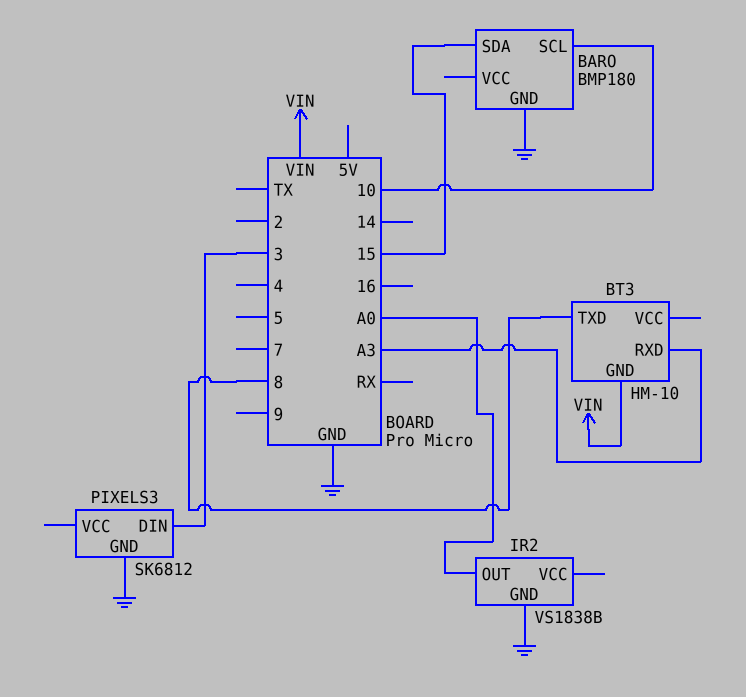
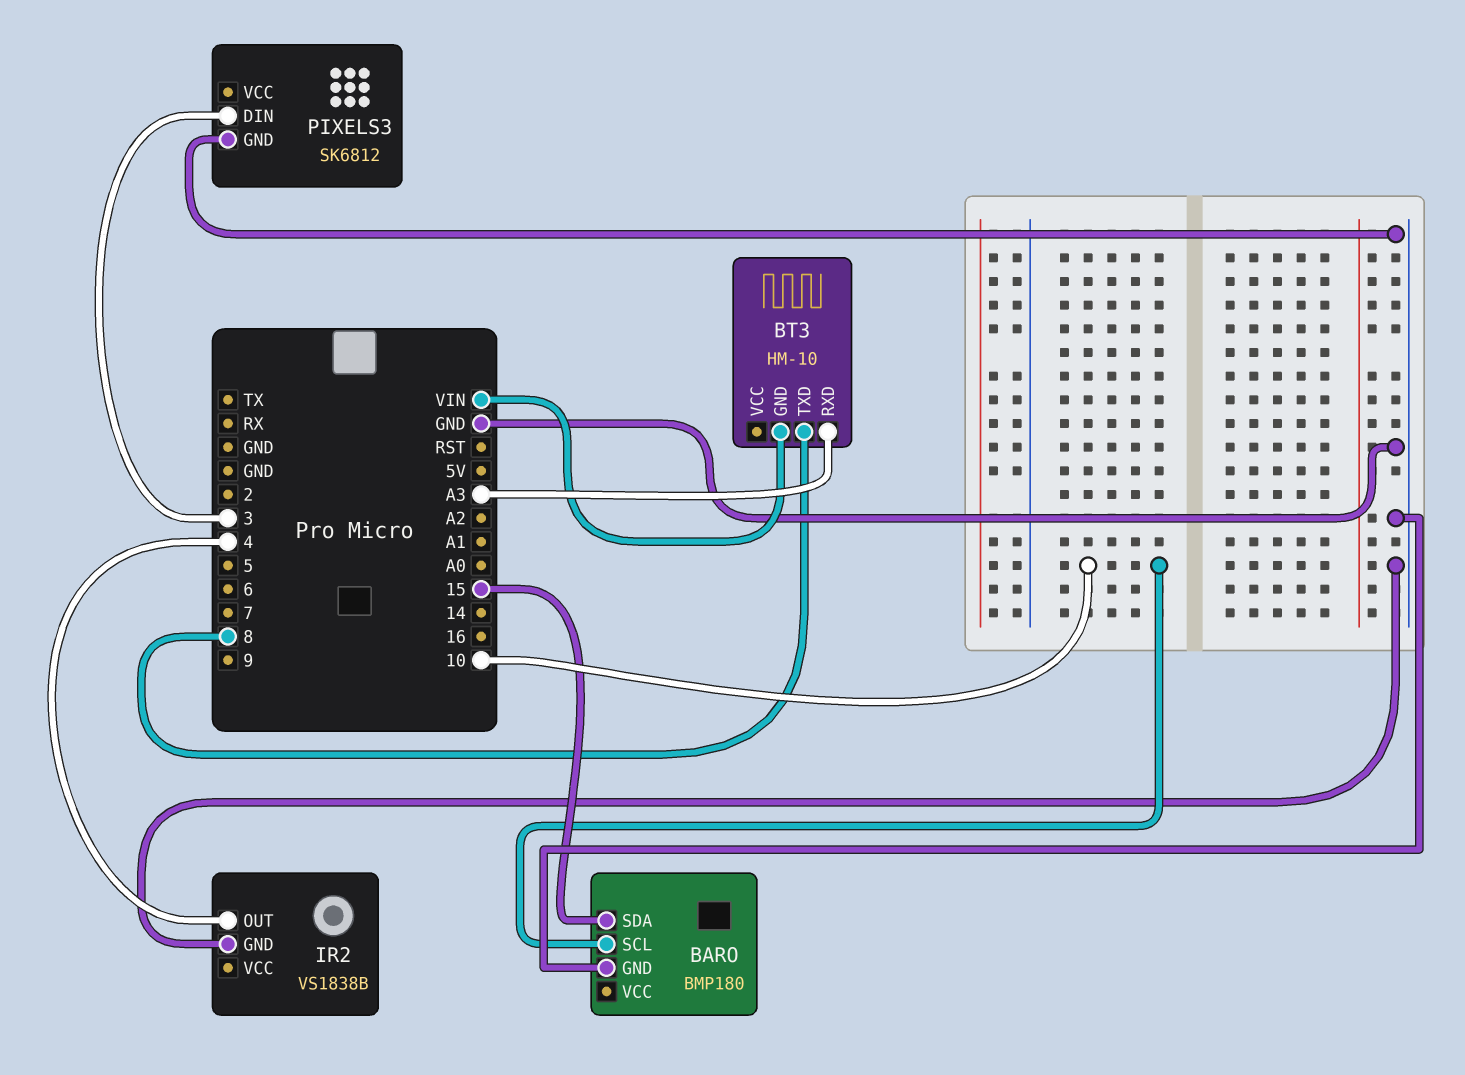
IR2 pin OUT: A0 -> 4

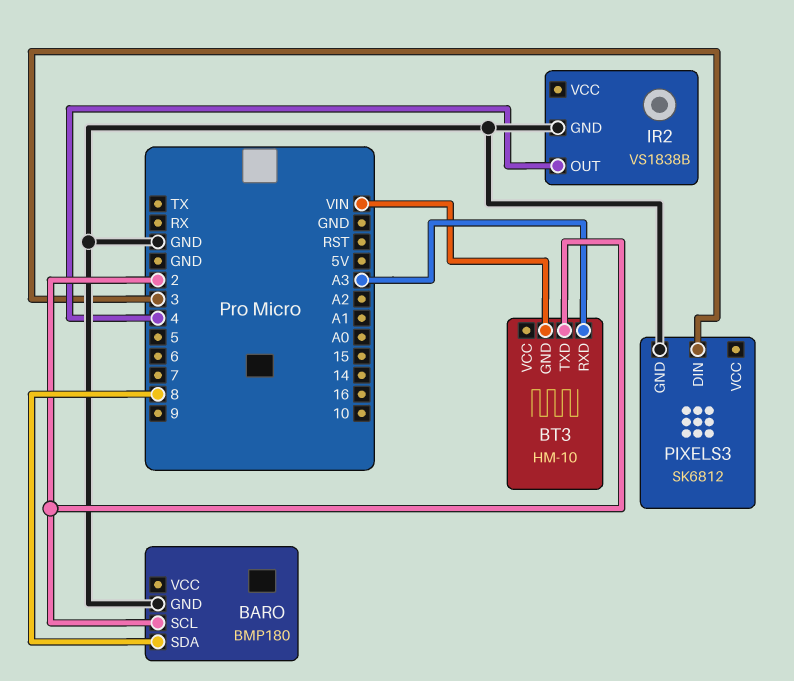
BARO pin SCL: 10 -> 2
BARO pin SDA: 15 -> 8
BT3 pin TXD: 8 -> 2

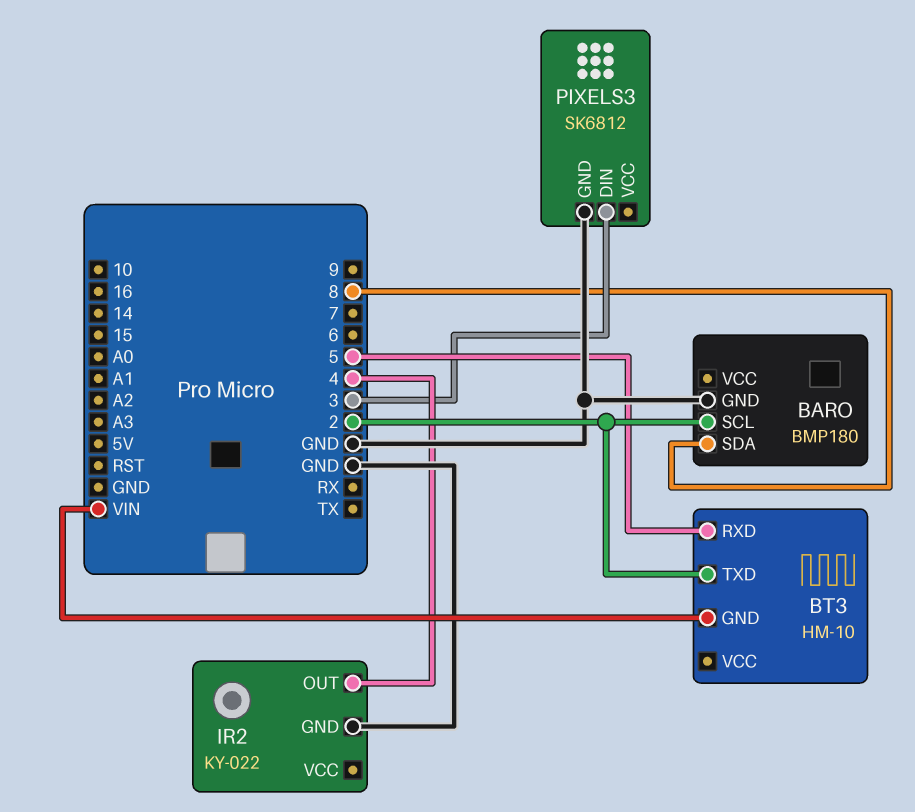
BT3 pin RXD: A3 -> 5
IR2: VS1838B -> KY-022

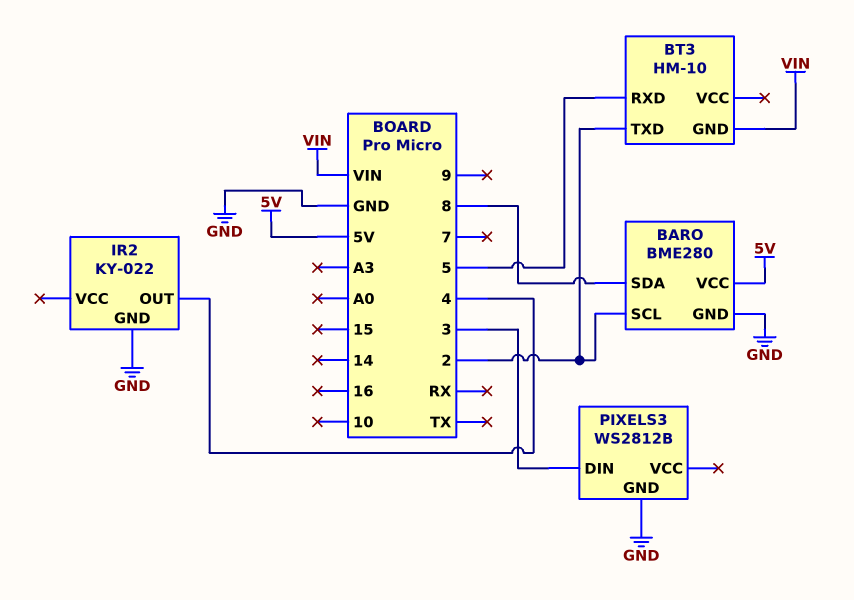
BARO: BMP180 -> BME280
BARO pin VCC: none -> 5V
PIXELS3: SK6812 -> WS2812B

